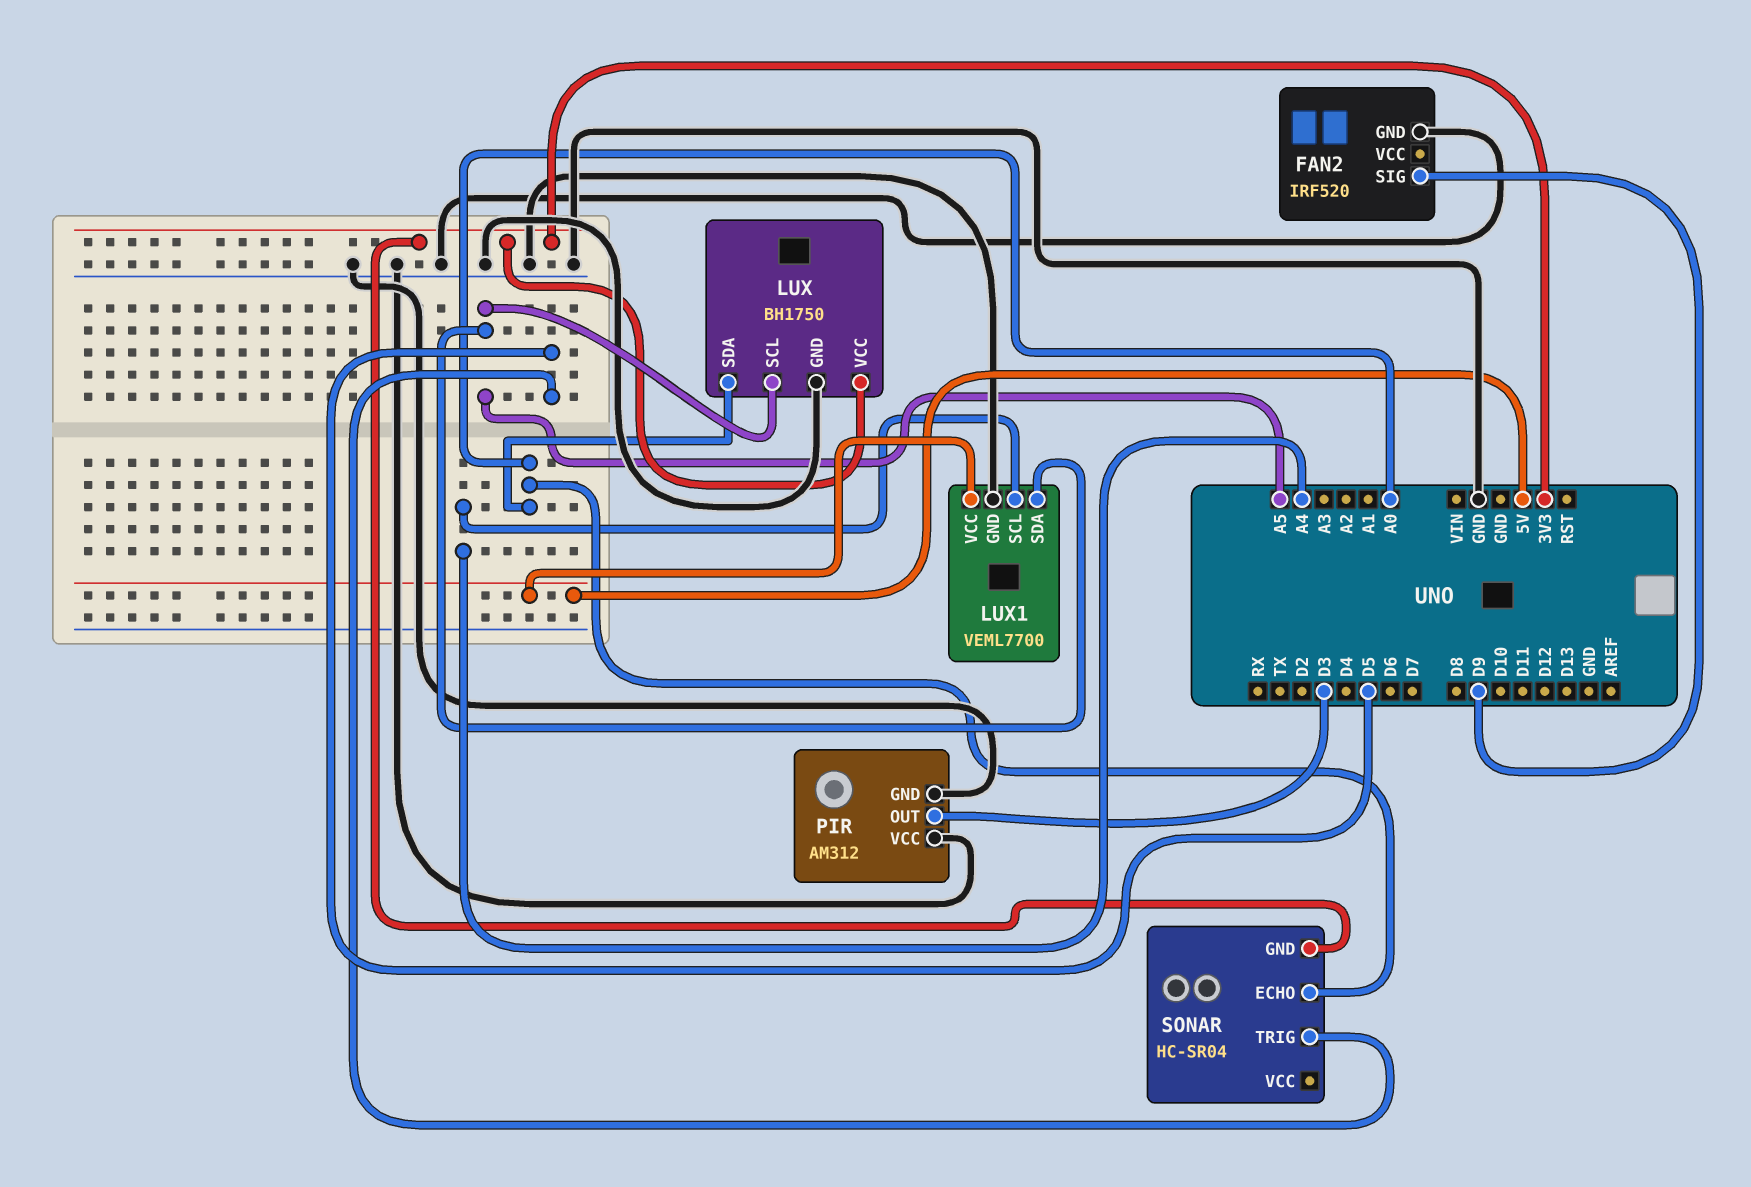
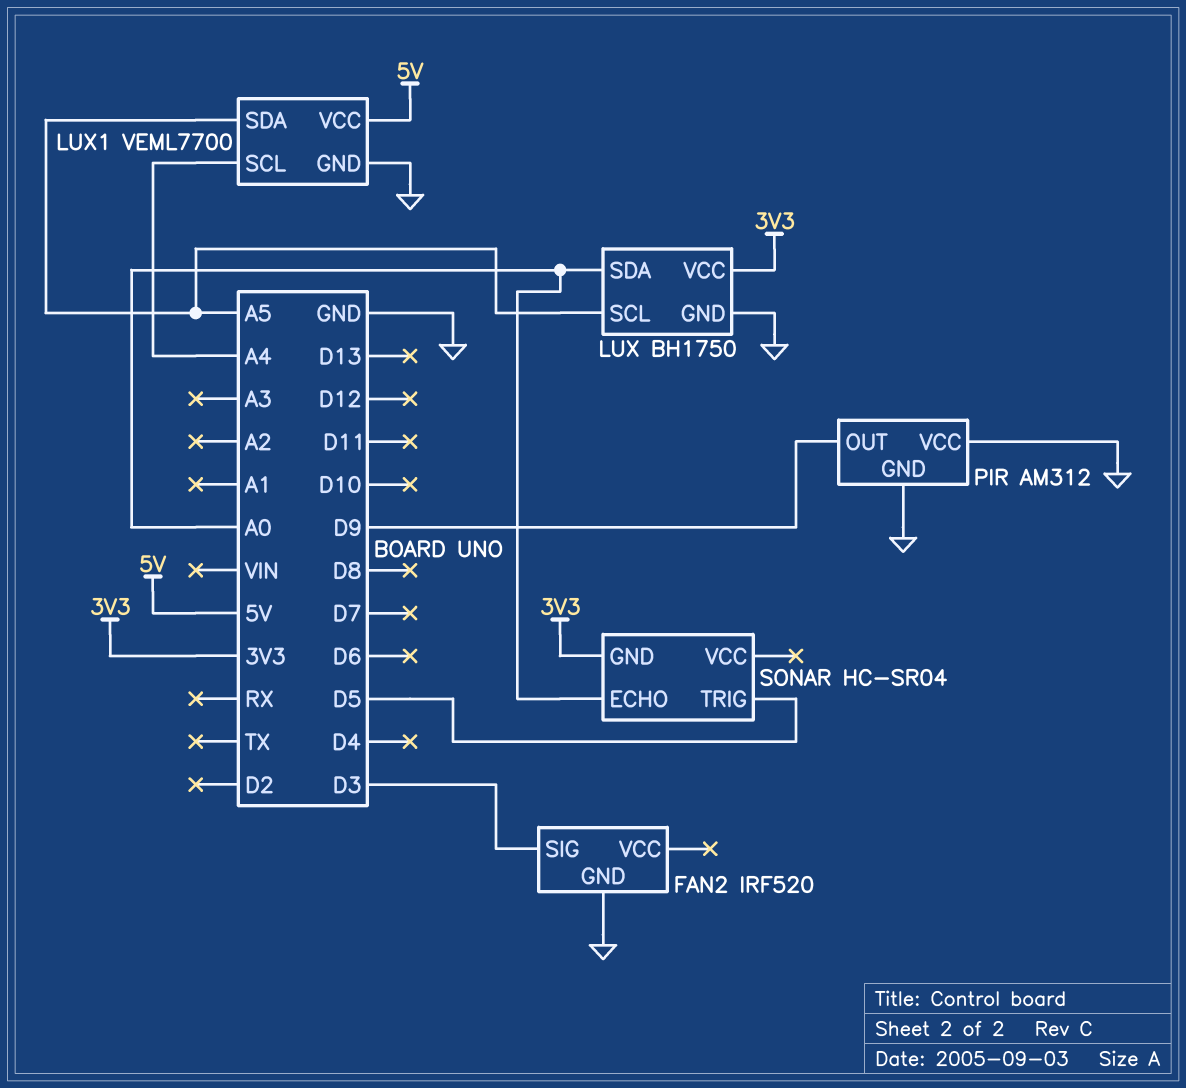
FAN2 pin SIG: D9 -> D3
PIR pin OUT: D3 -> D9

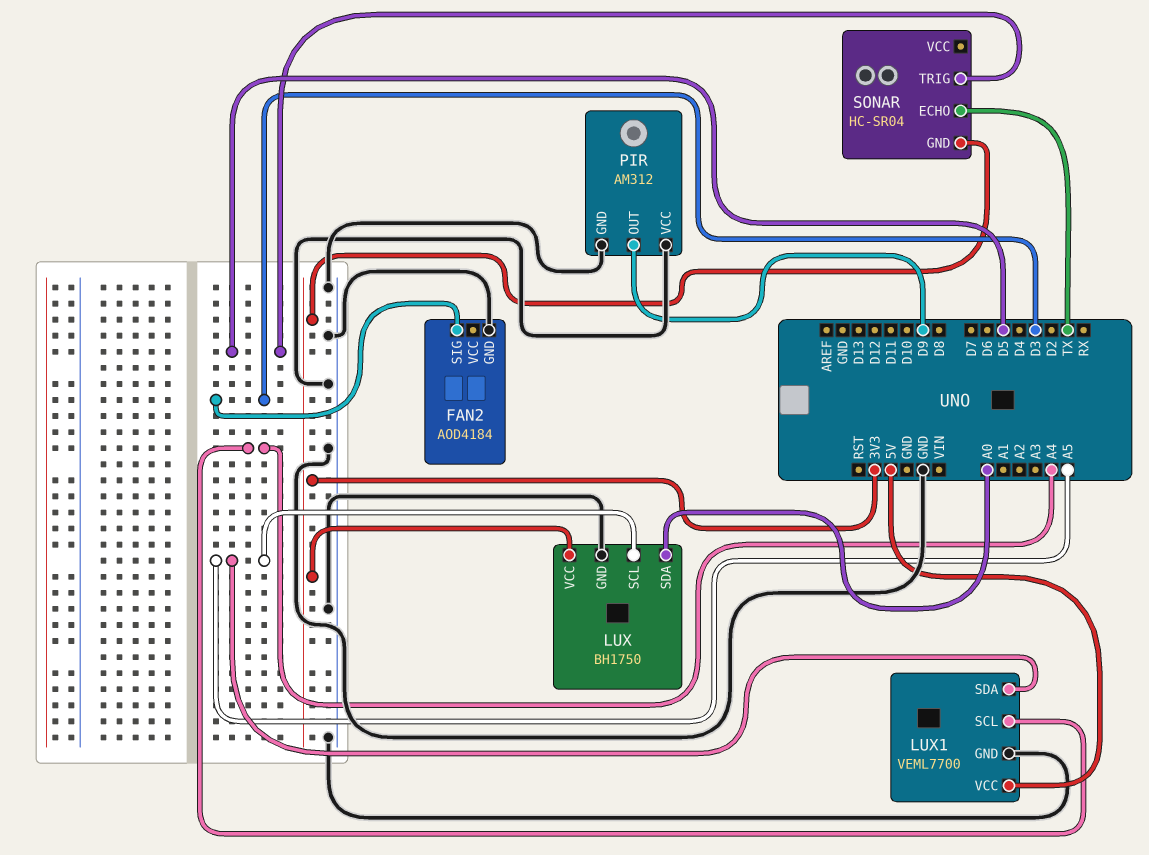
FAN2: IRF520 -> AOD4184
SONAR pin ECHO: A0 -> TX

